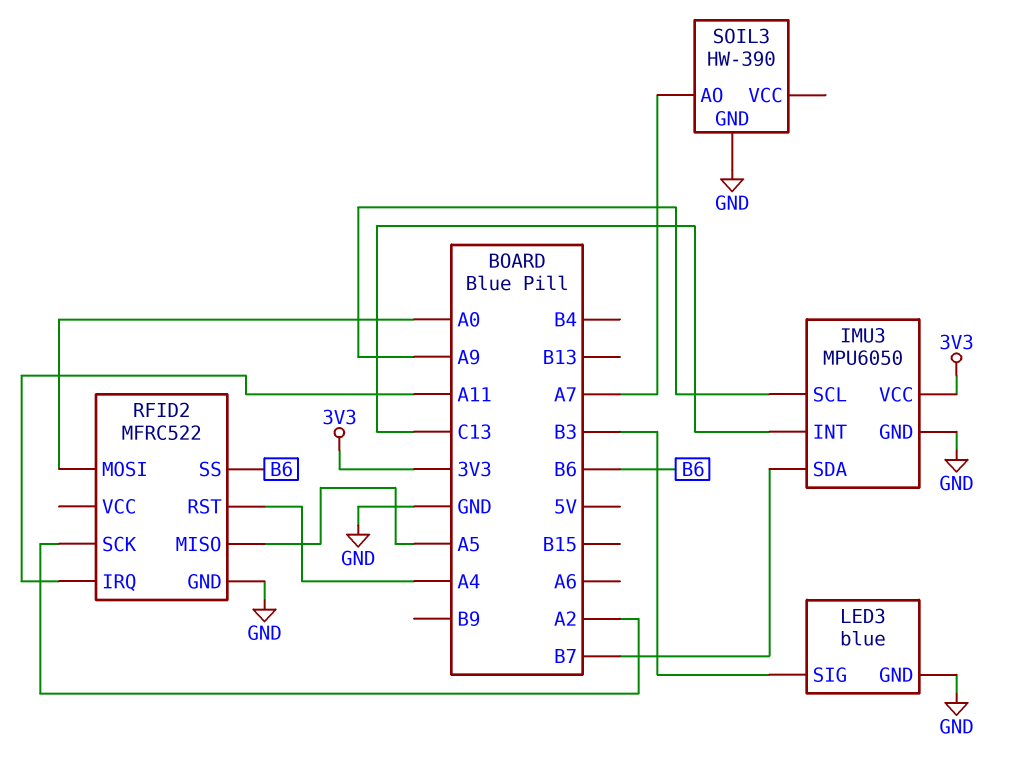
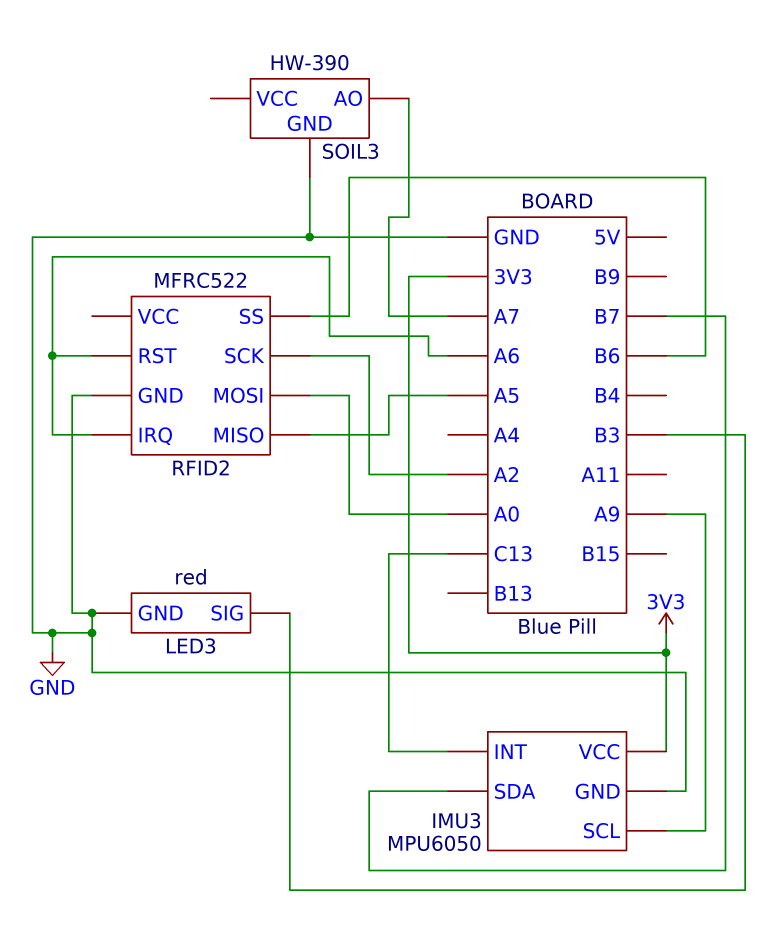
LED3: blue -> red
RFID2 pin IRQ: A11 -> A6
RFID2 pin RST: A4 -> A6

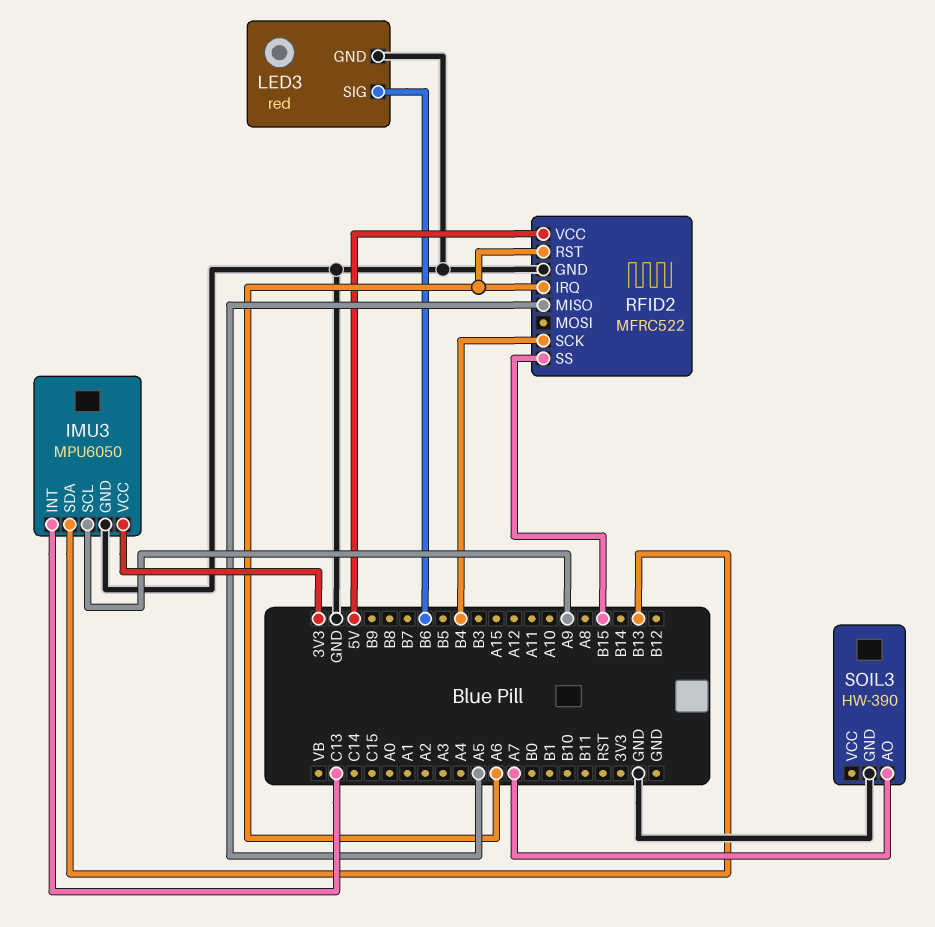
IMU3 pin SDA: B7 -> B13
LED3 pin SIG: B3 -> B6
RFID2 pin MOSI: A0 -> none
RFID2 pin SCK: A2 -> B4
RFID2 pin SS: B6 -> B15
RFID2 pin VCC: none -> 5V

